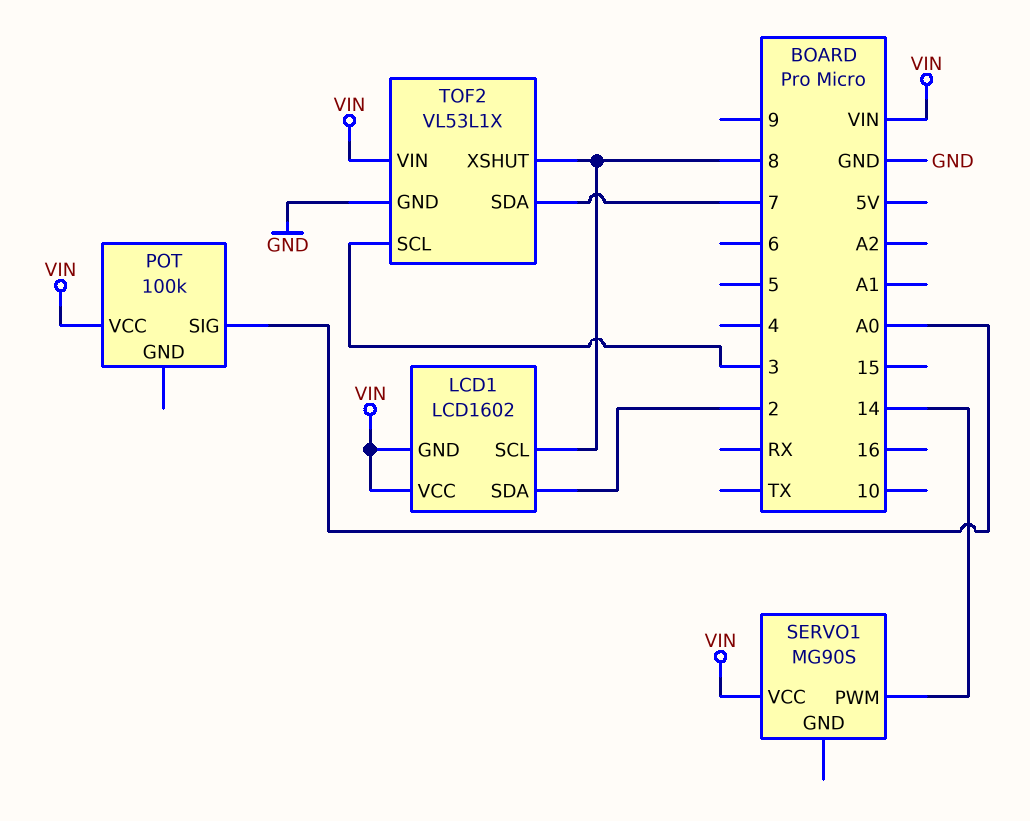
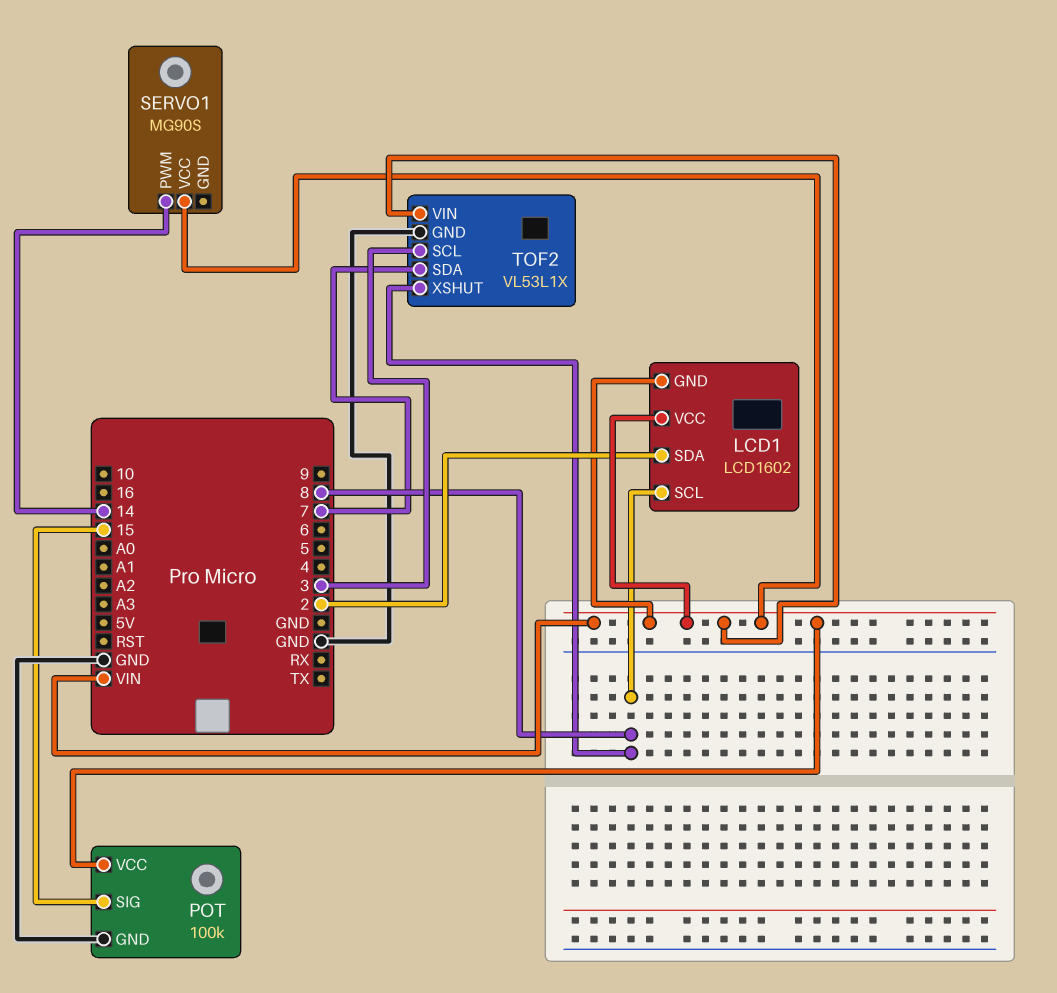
POT pin GND: none -> GND
POT pin SIG: A0 -> 15

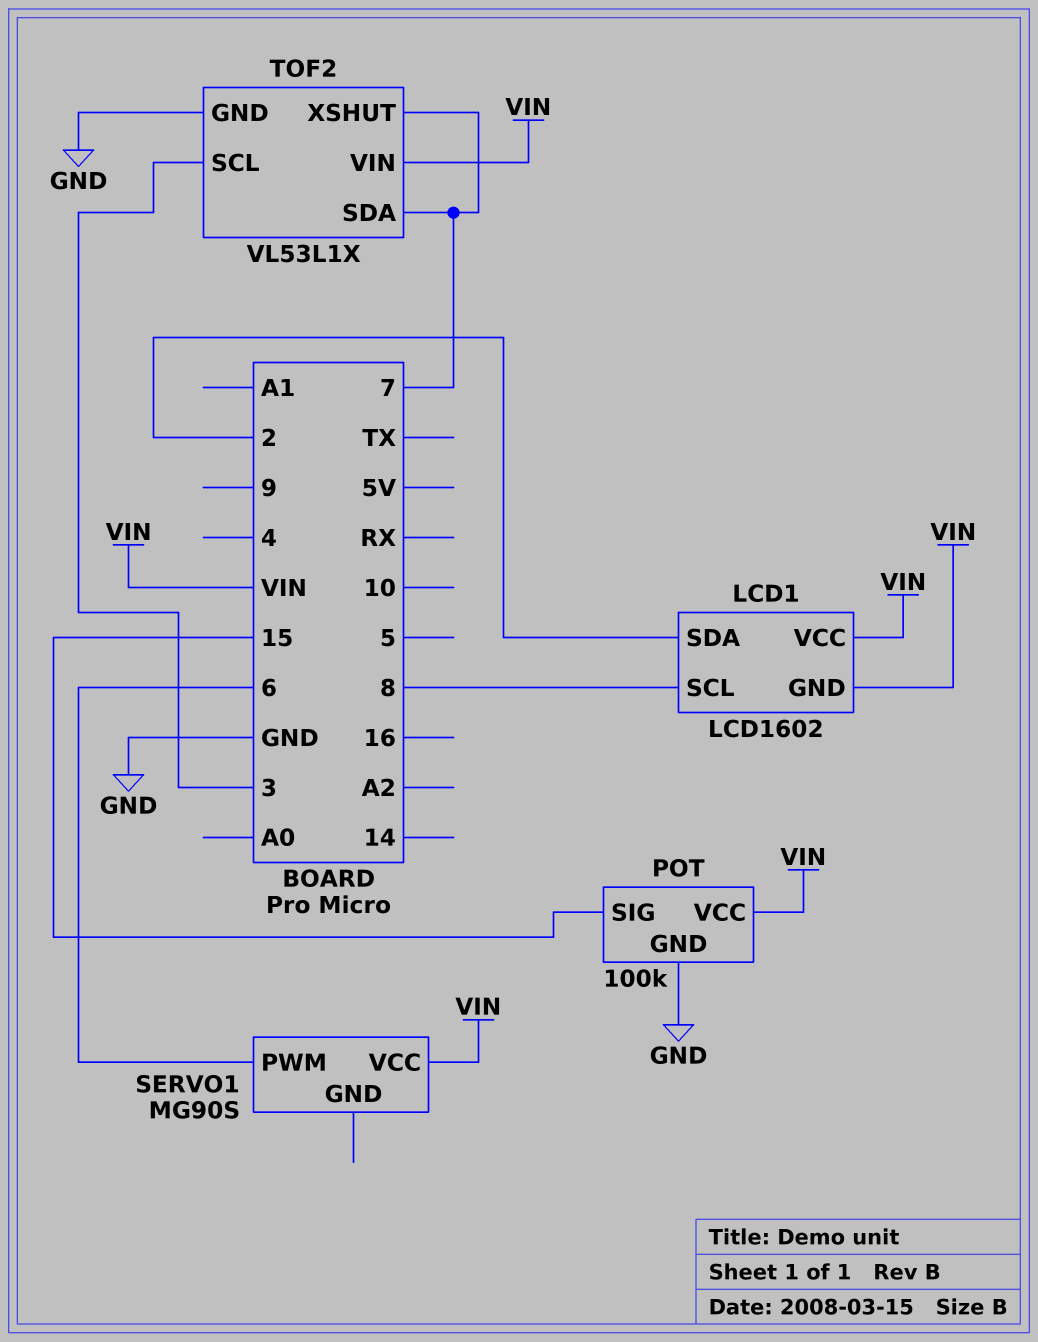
SERVO1 pin PWM: 14 -> 6
TOF2 pin XSHUT: 8 -> 7

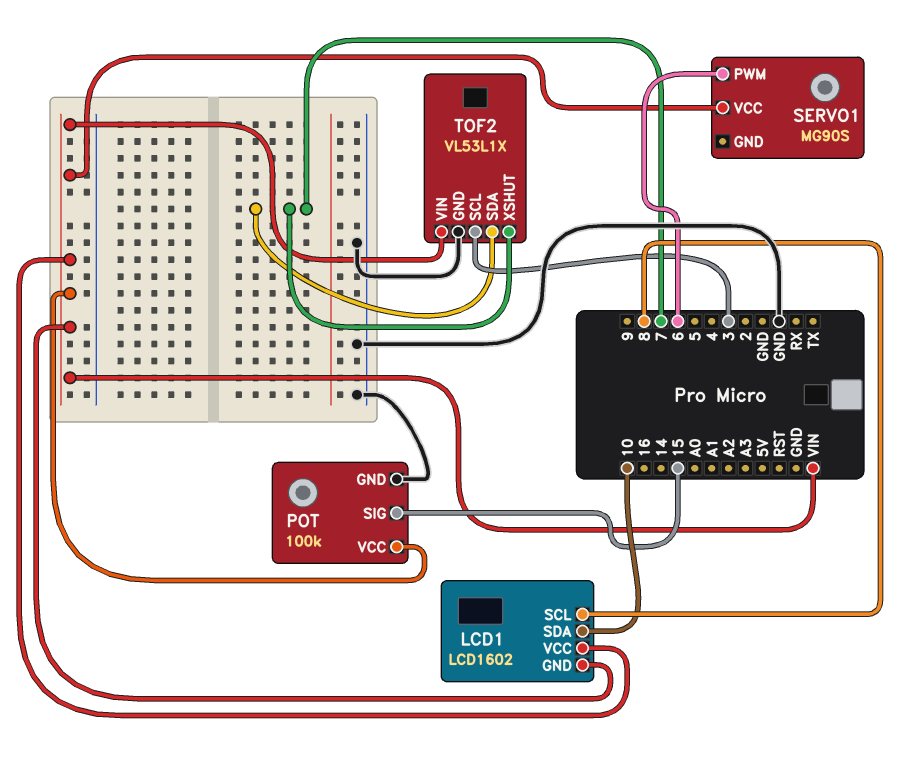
LCD1 pin SDA: 2 -> 10

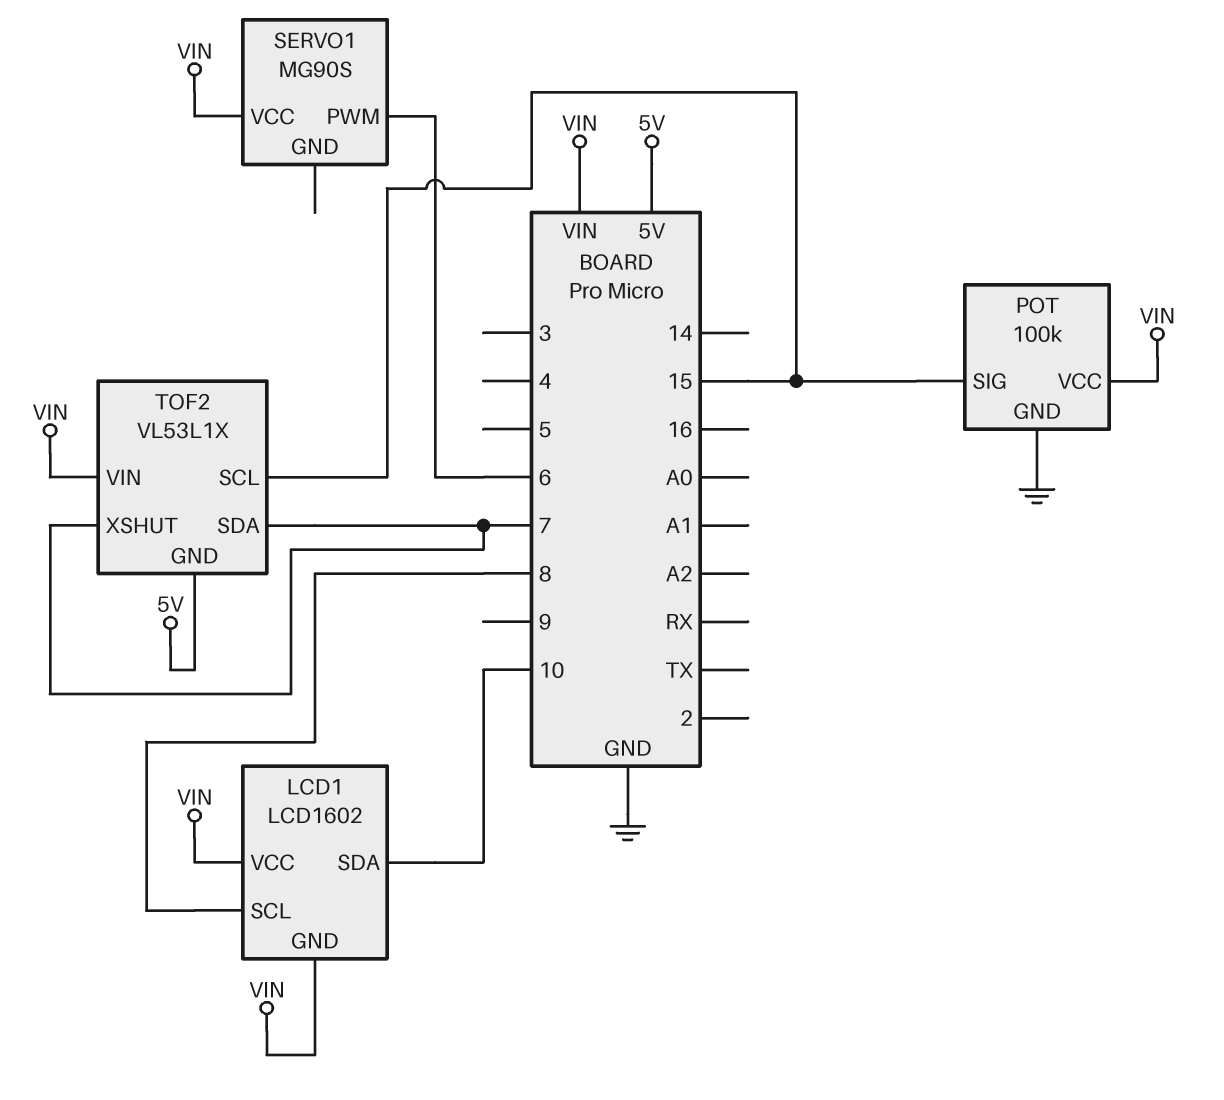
TOF2 pin GND: GND -> 5V
TOF2 pin SCL: 3 -> 15

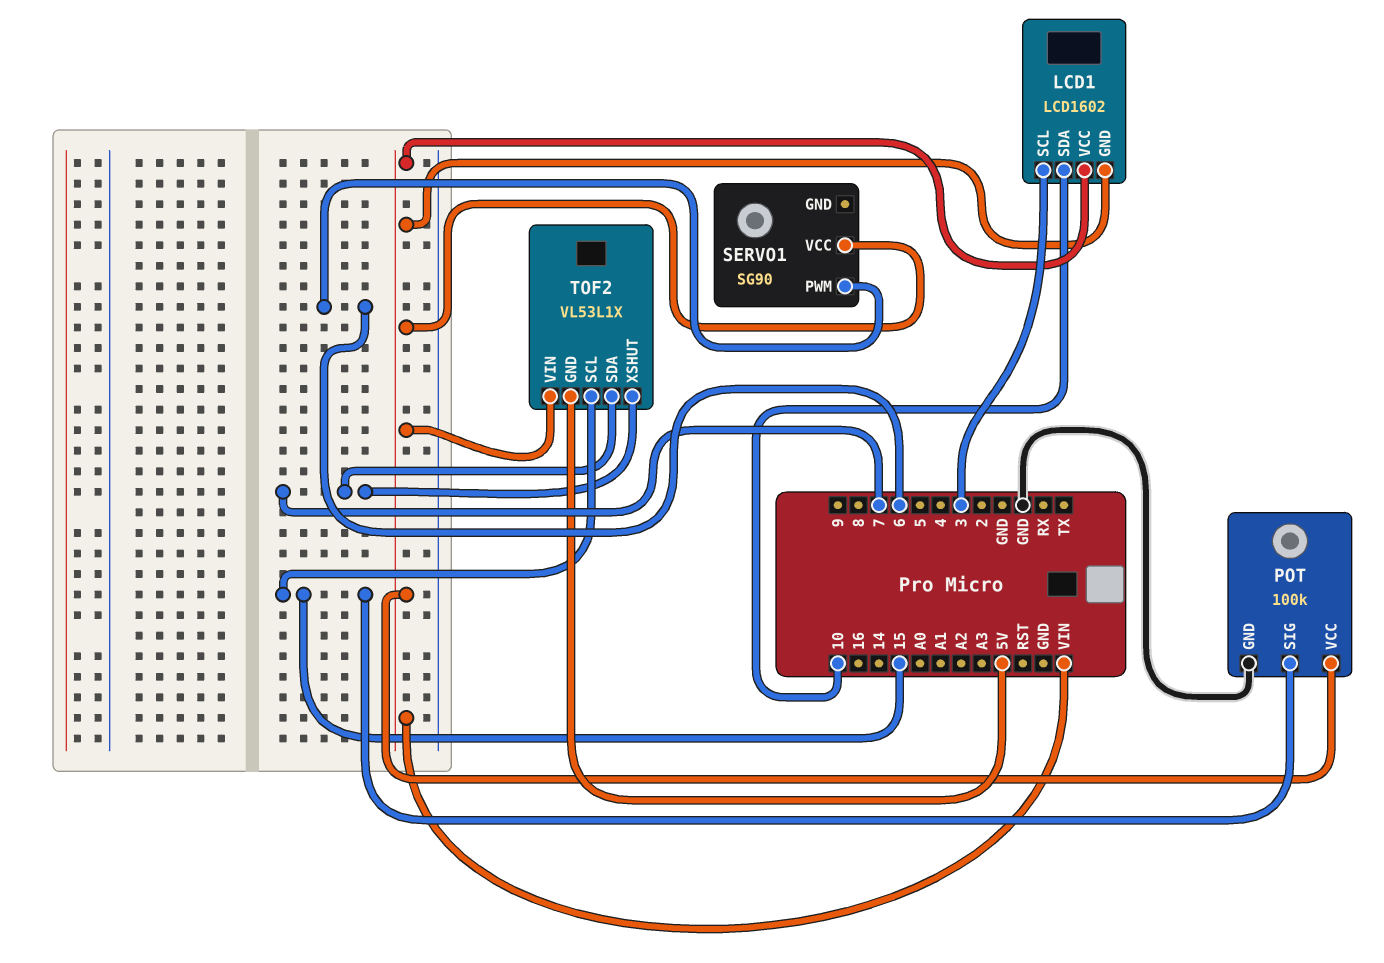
LCD1 pin SCL: 8 -> 3
SERVO1: MG90S -> SG90

